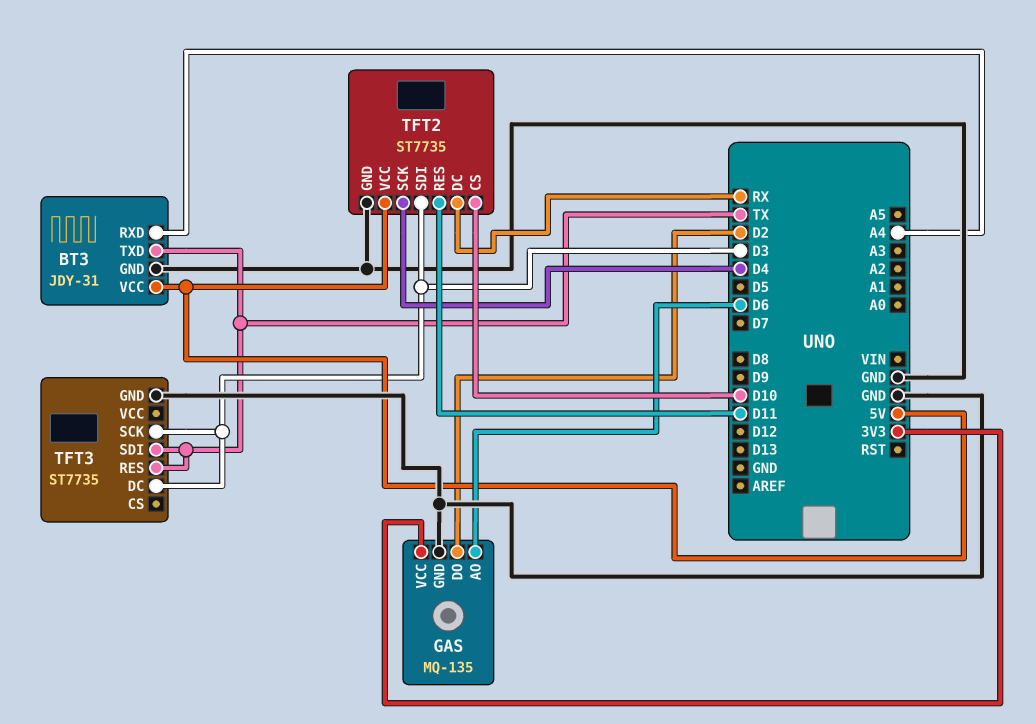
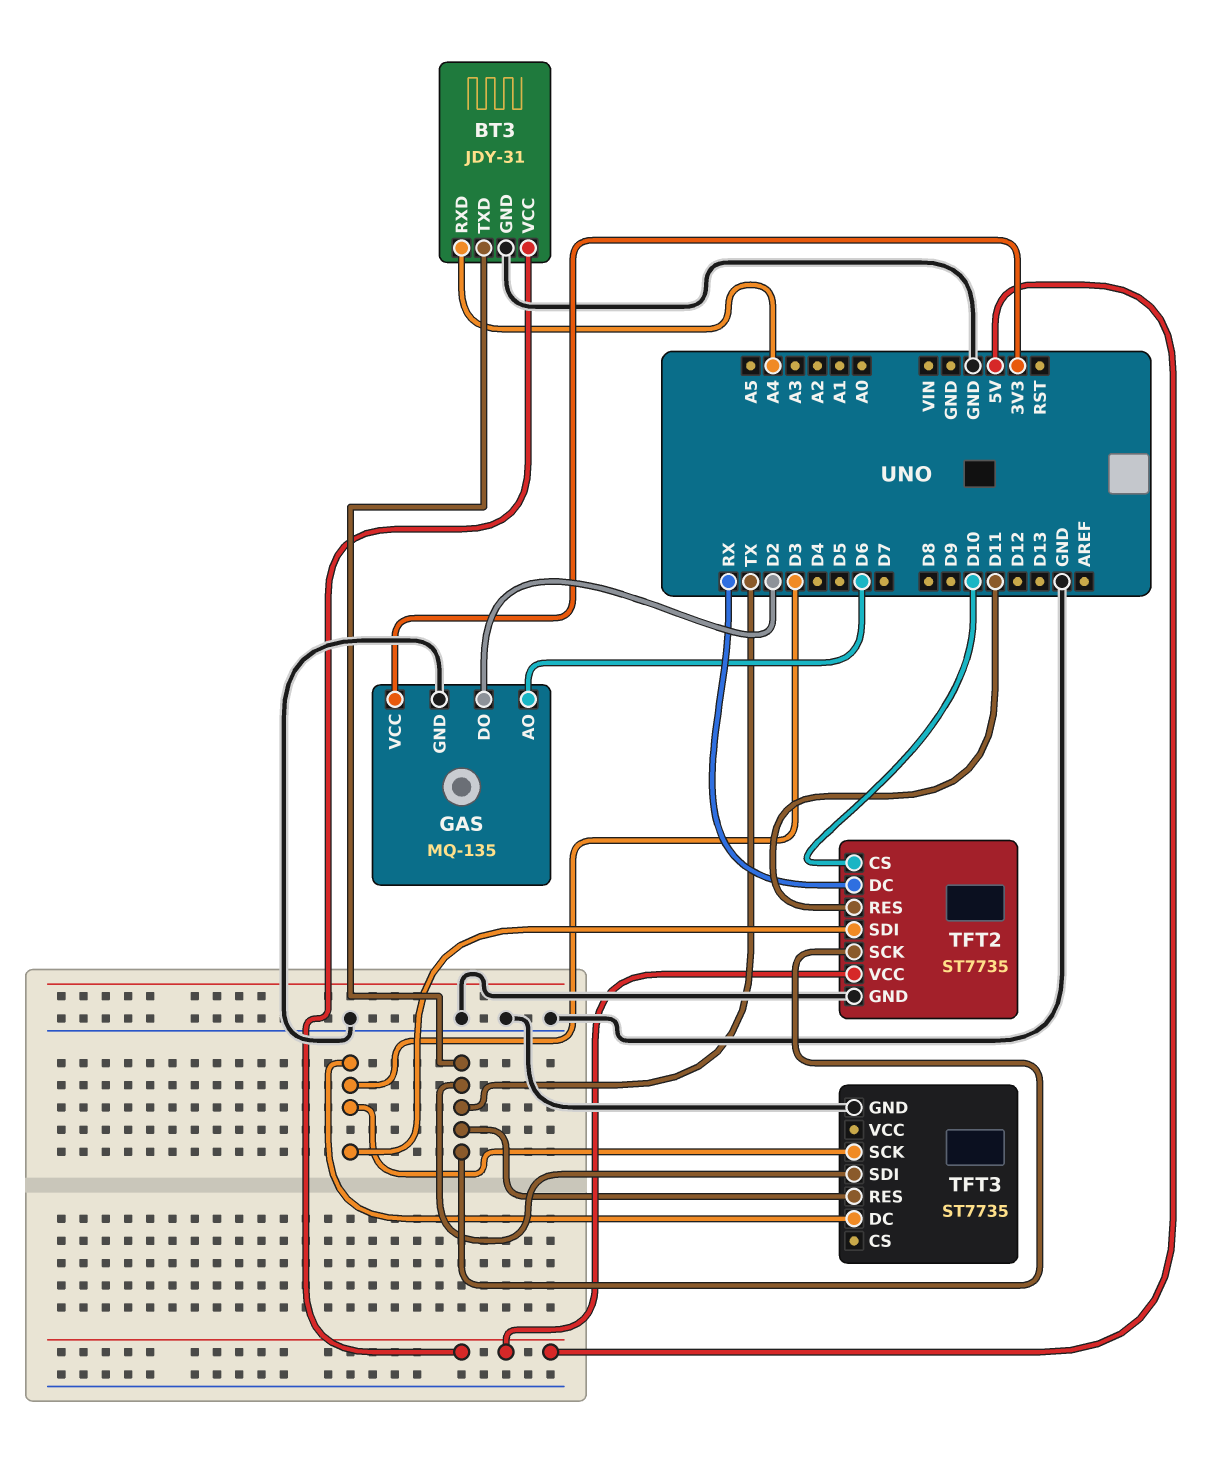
TFT2 pin SCK: D4 -> TX

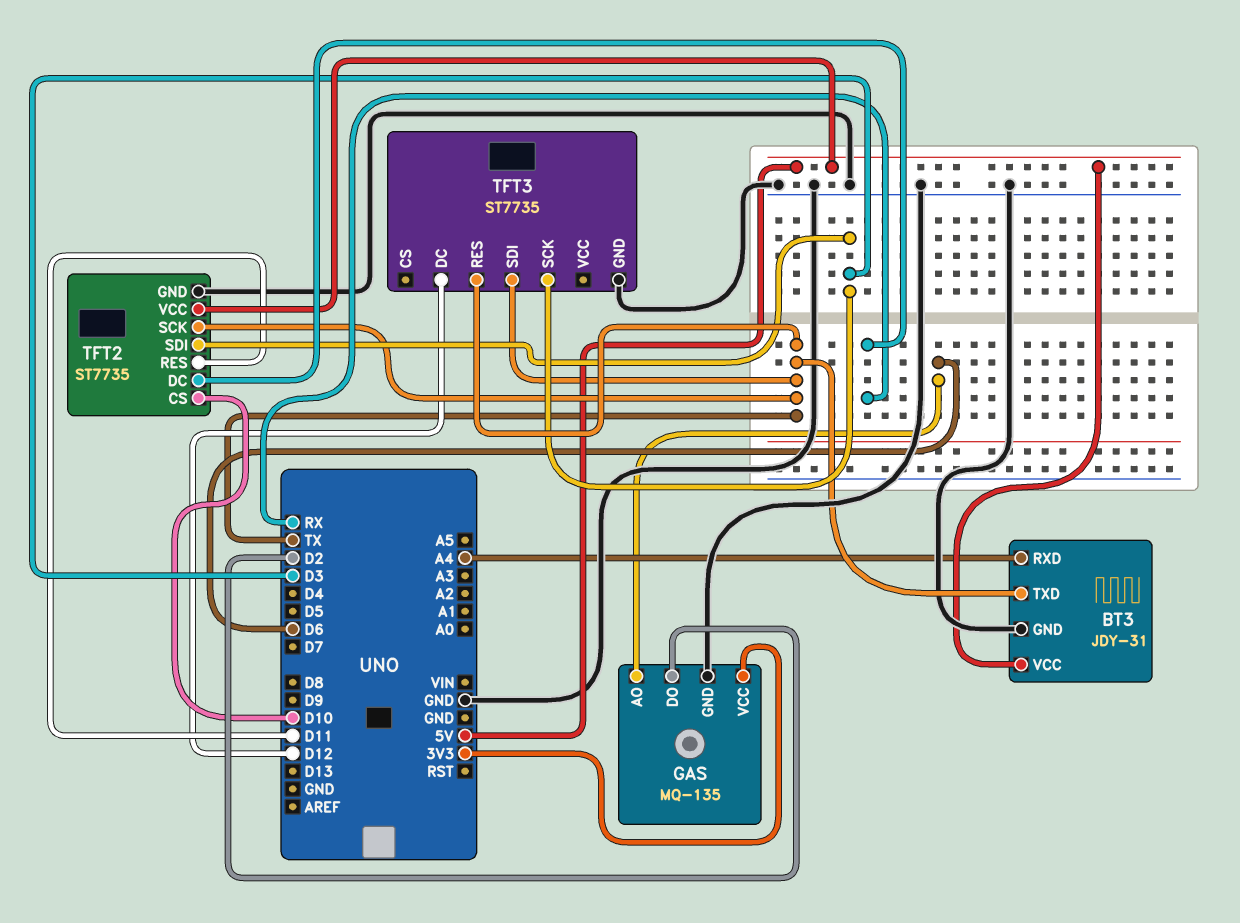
TFT3 pin DC: D3 -> D12

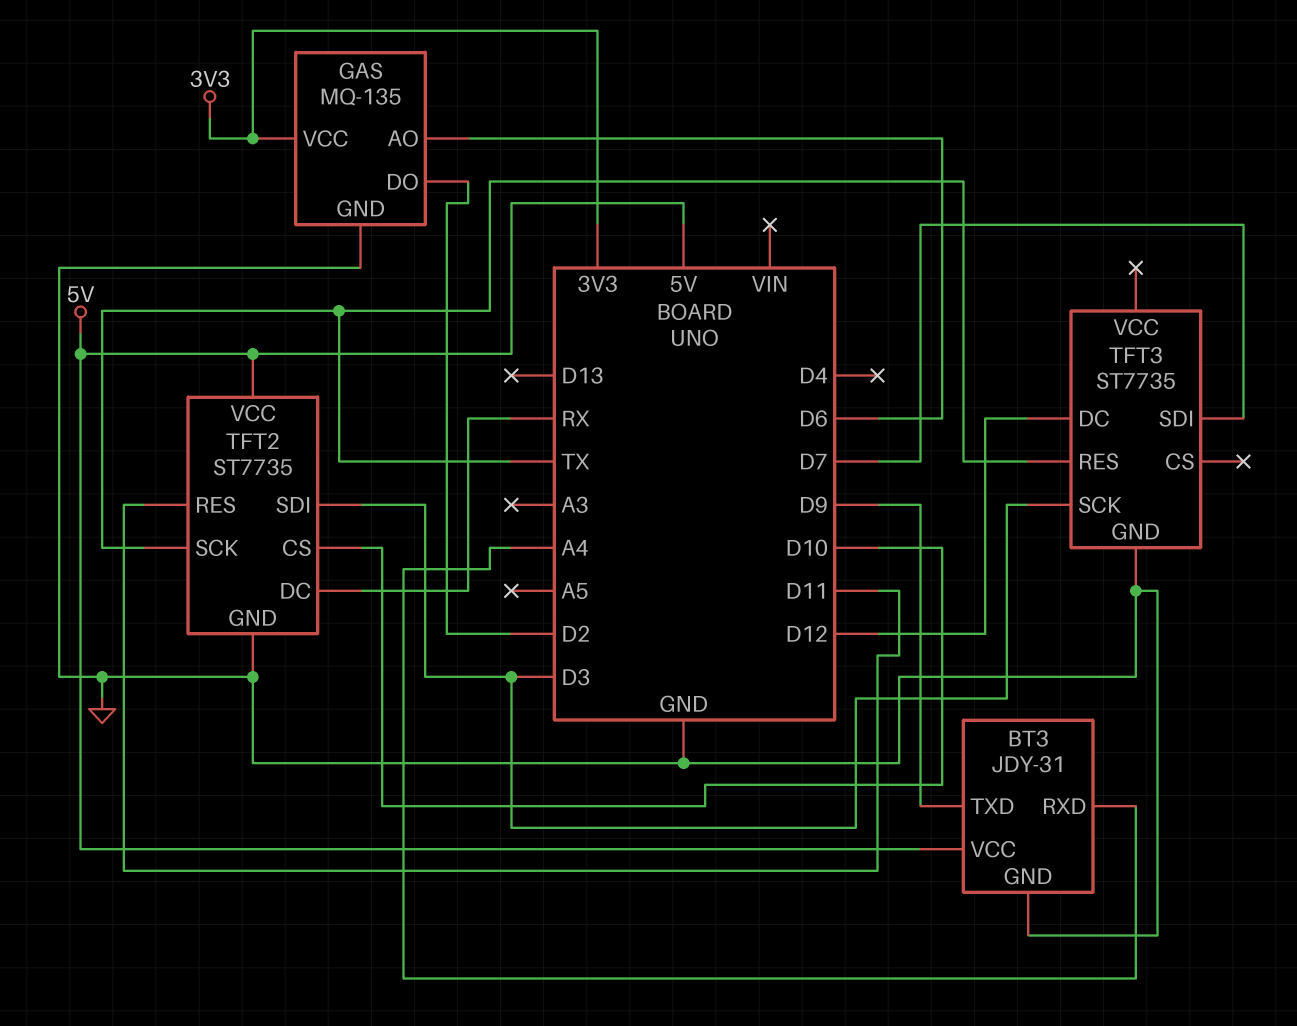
BT3 pin TXD: TX -> D9
TFT3 pin SDI: TX -> D7

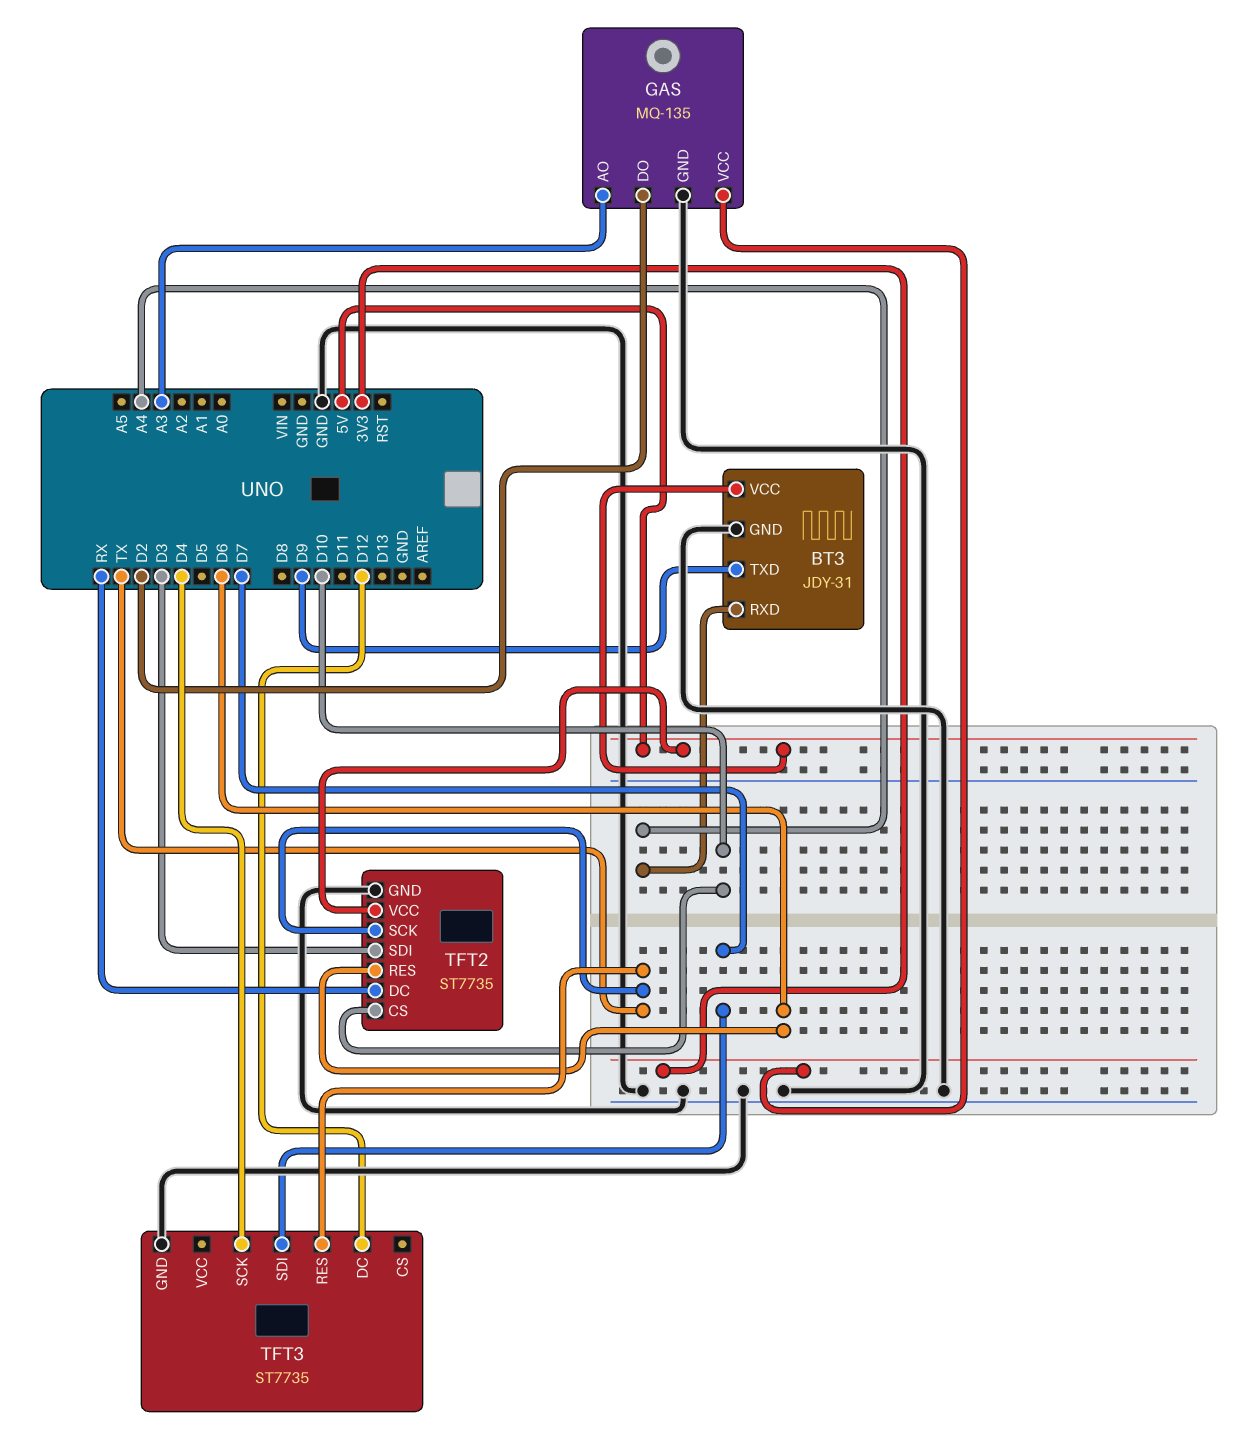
GAS pin AO: D6 -> A3
TFT2 pin RES: D11 -> D6
TFT3 pin SCK: D3 -> D4

